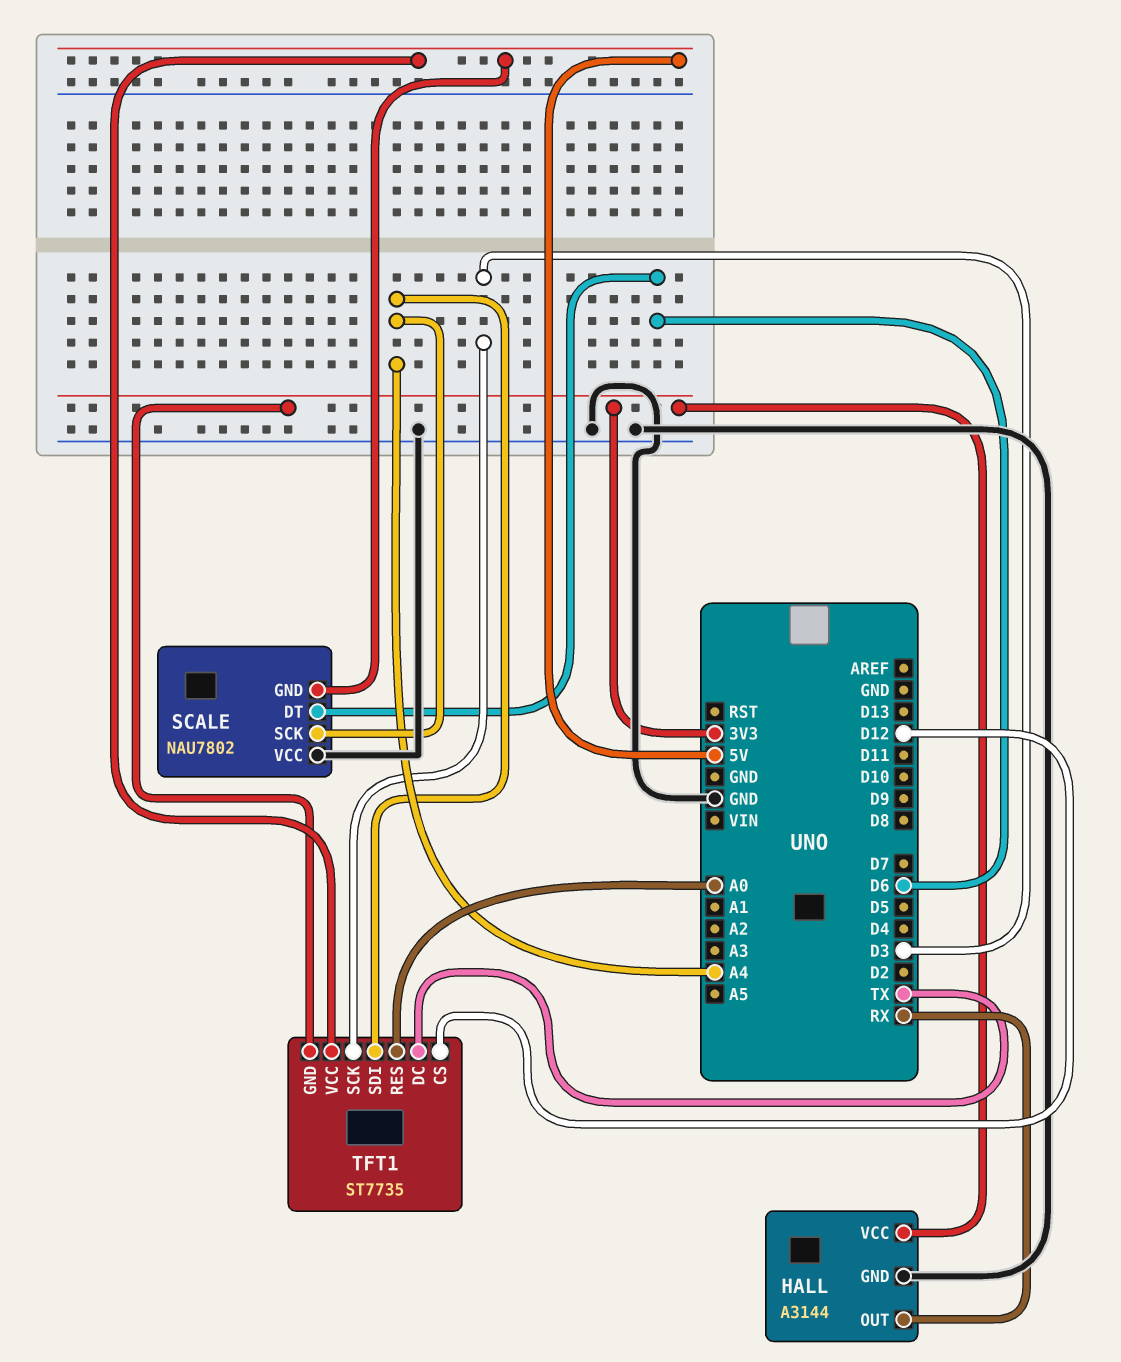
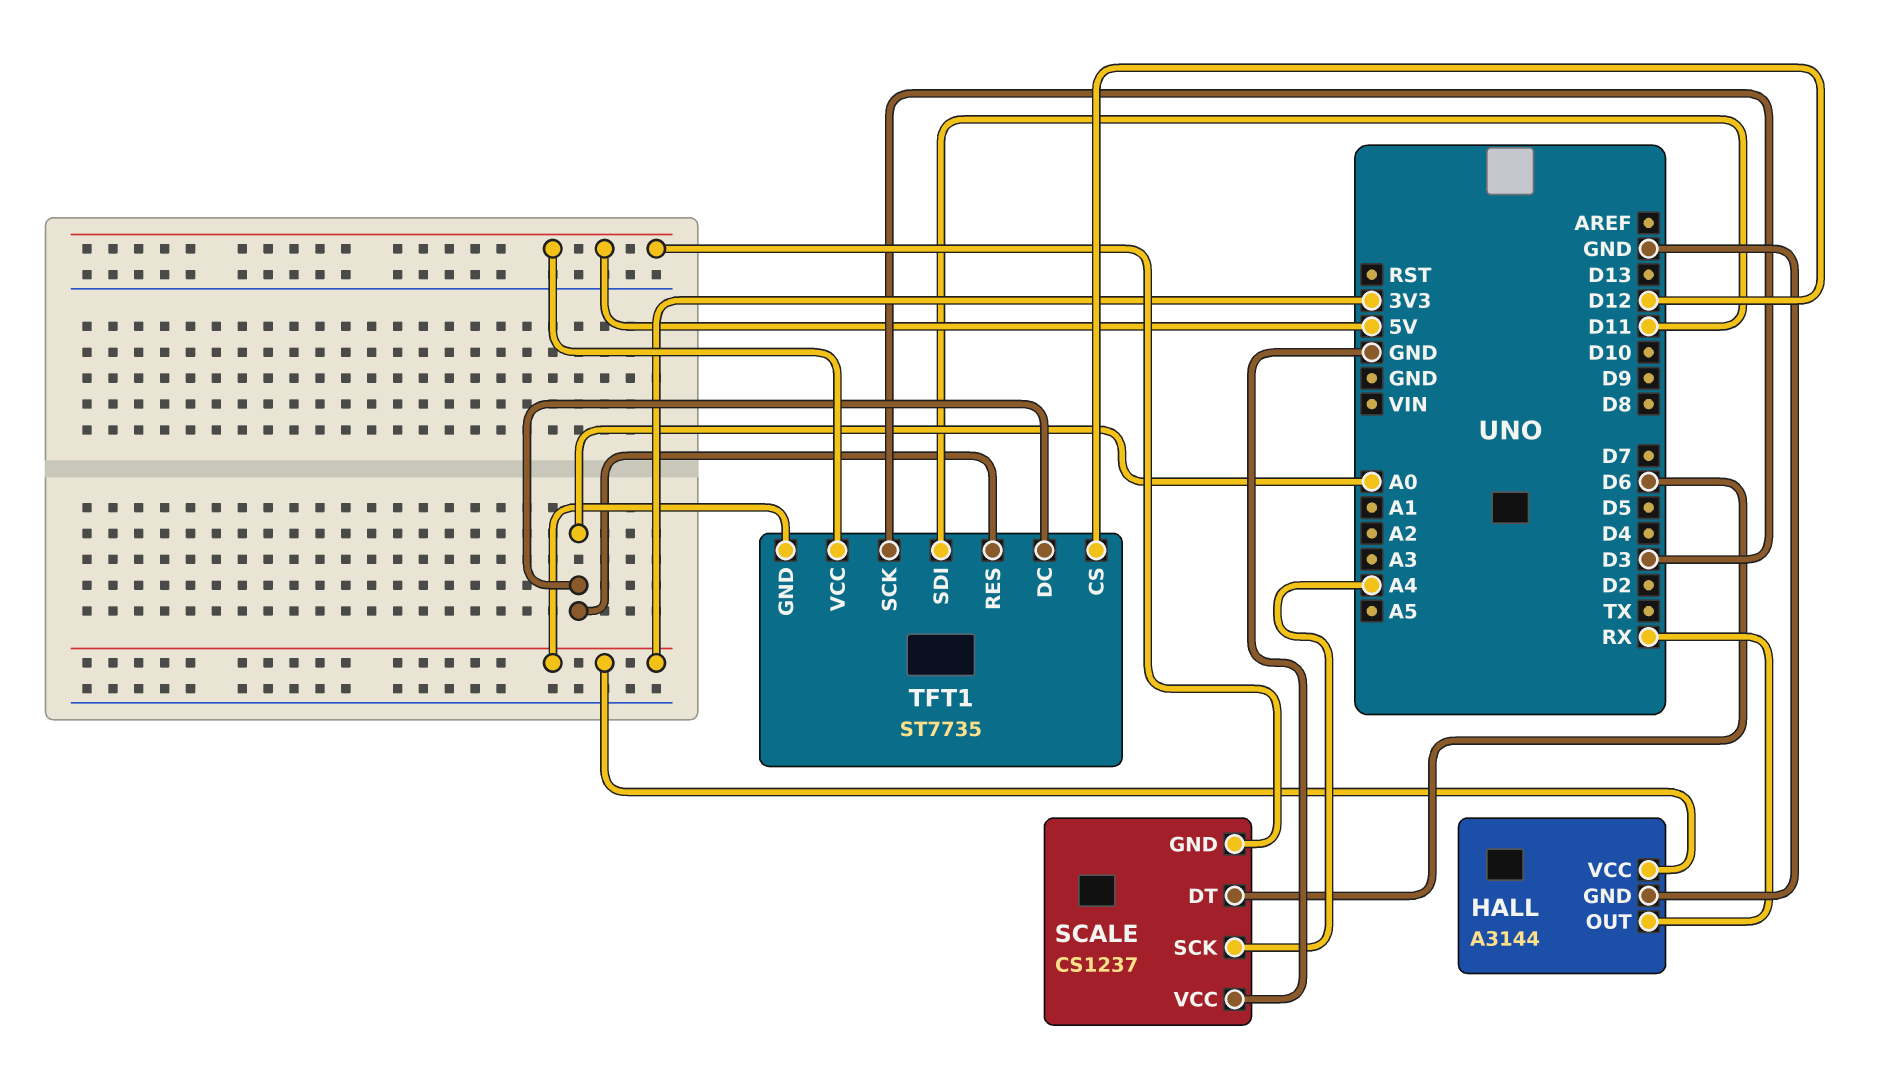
SCALE: NAU7802 -> CS1237
TFT1 pin DC: TX -> A0
TFT1 pin SDI: A4 -> D11

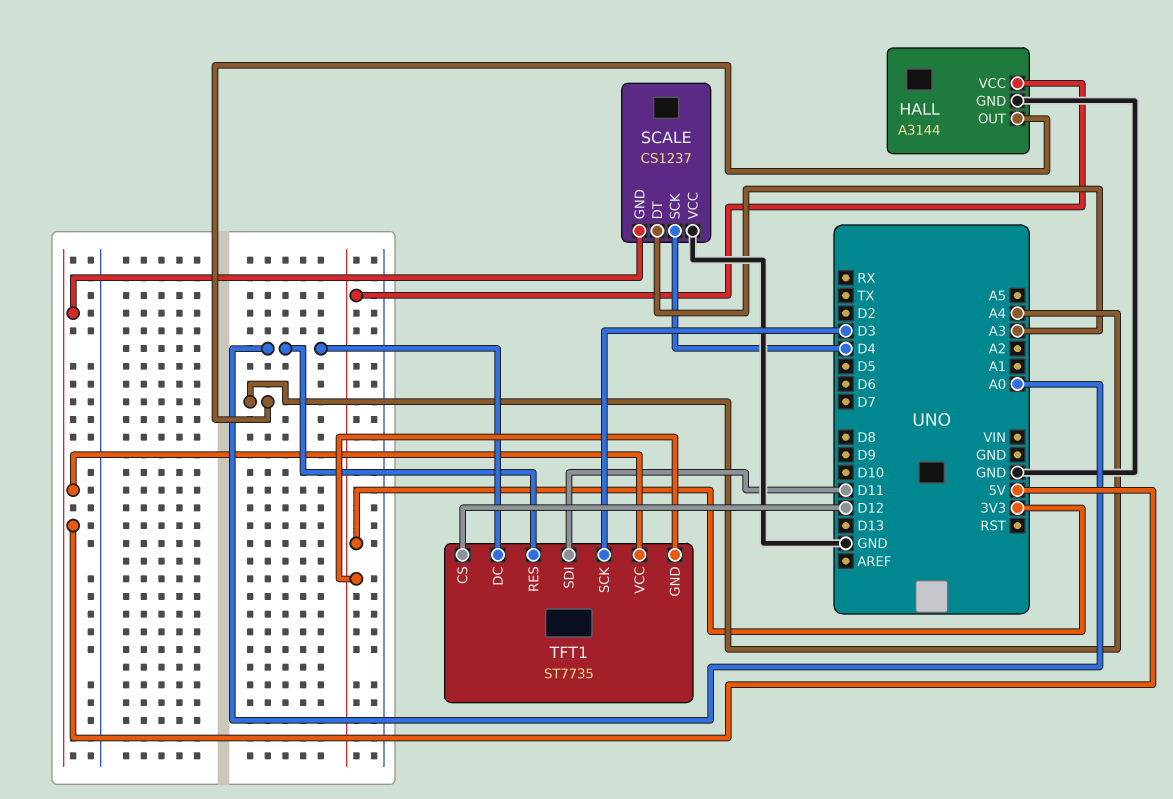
HALL pin OUT: RX -> A4
SCALE pin DT: D6 -> A3
SCALE pin SCK: A4 -> D4

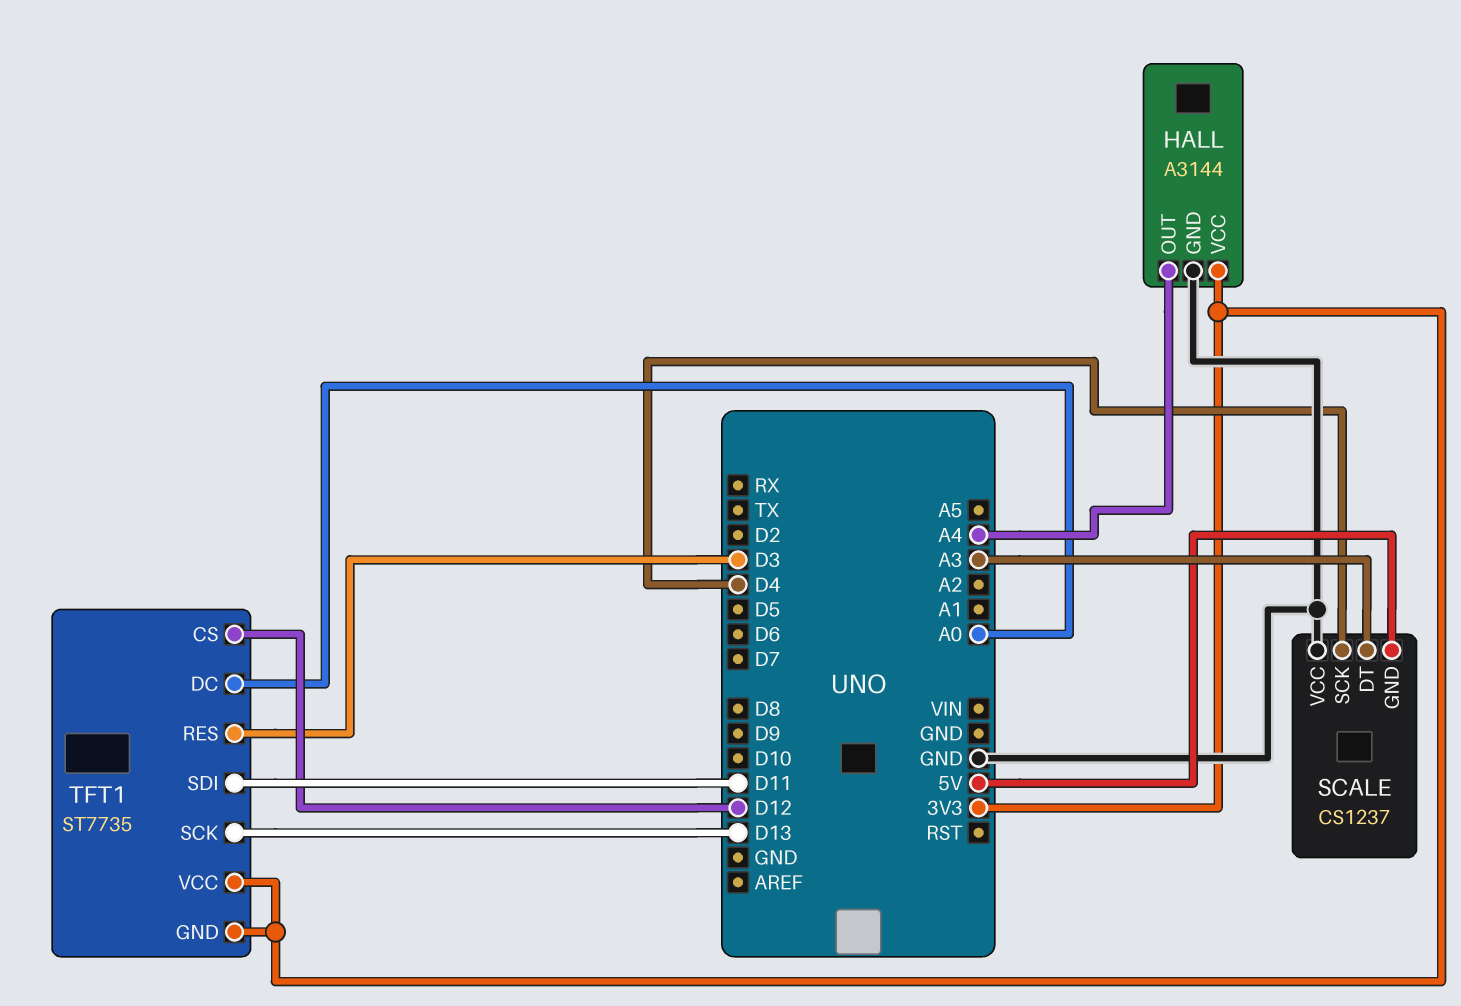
TFT1 pin RES: A0 -> D3
TFT1 pin SCK: D3 -> D13
TFT1 pin VCC: 5V -> 3V3

